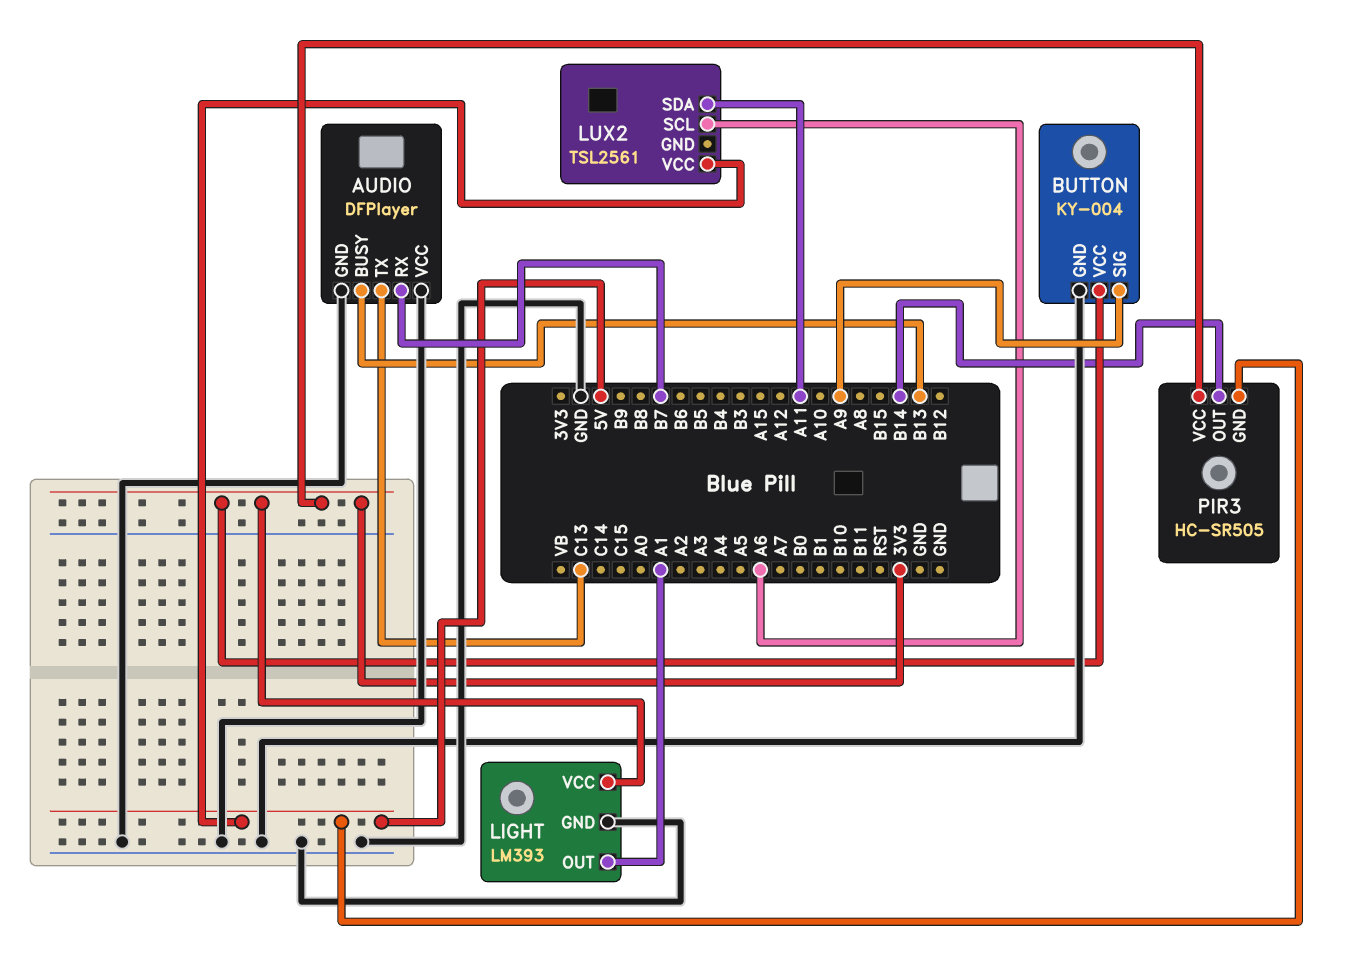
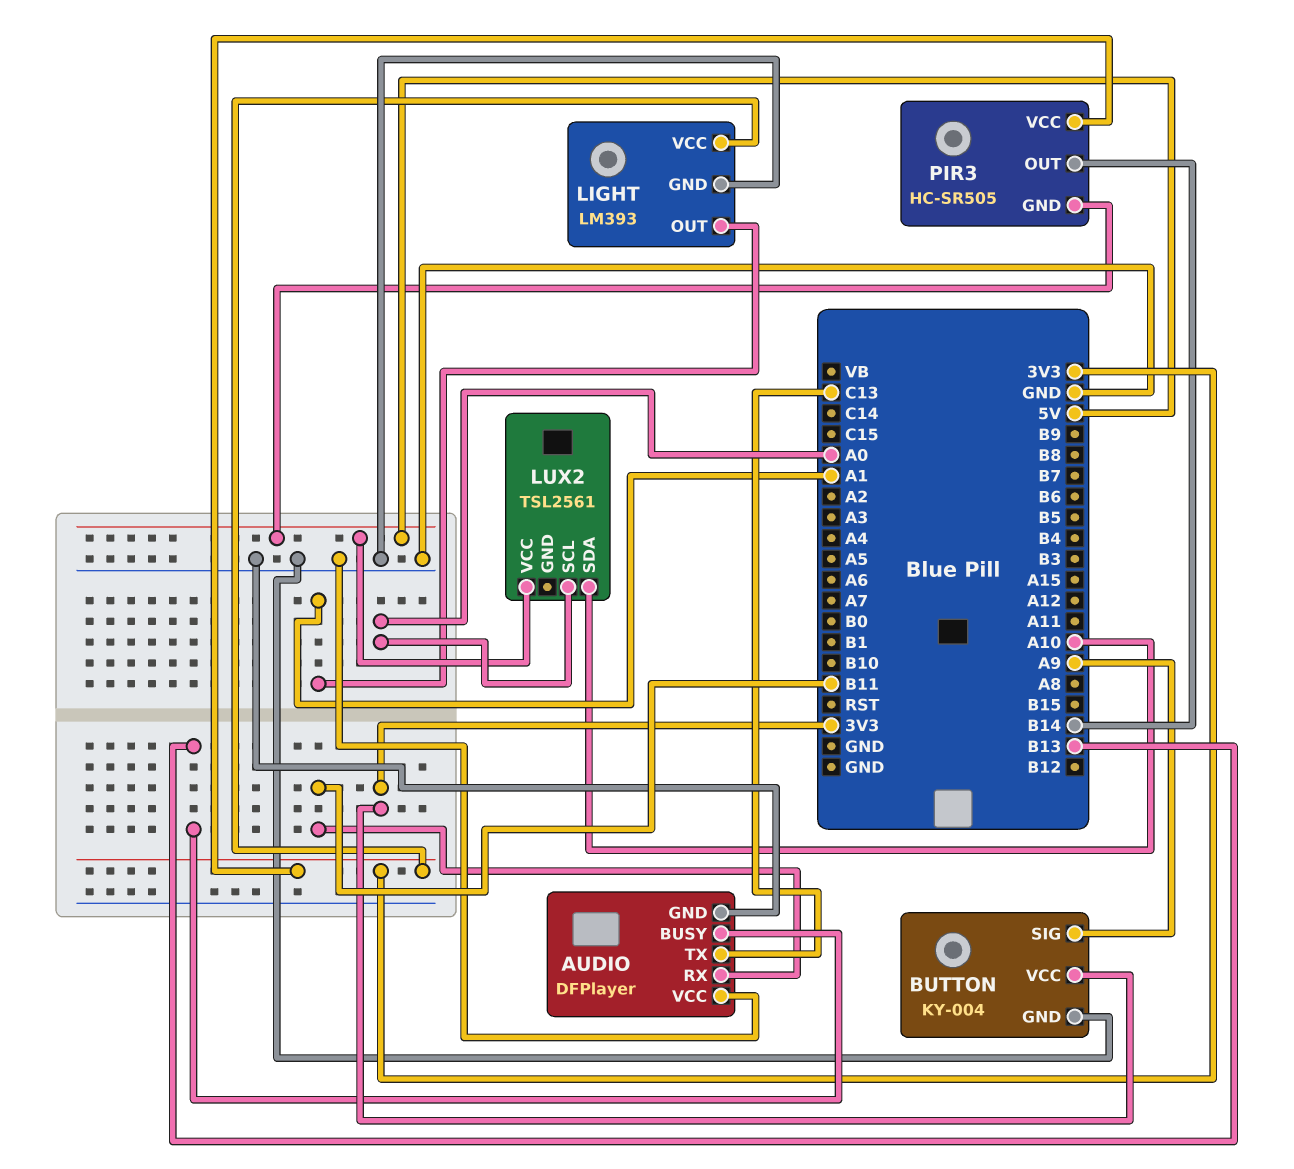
AUDIO pin RX: B7 -> B11
LUX2 pin SCL: A6 -> A0
LUX2 pin SDA: A11 -> A10

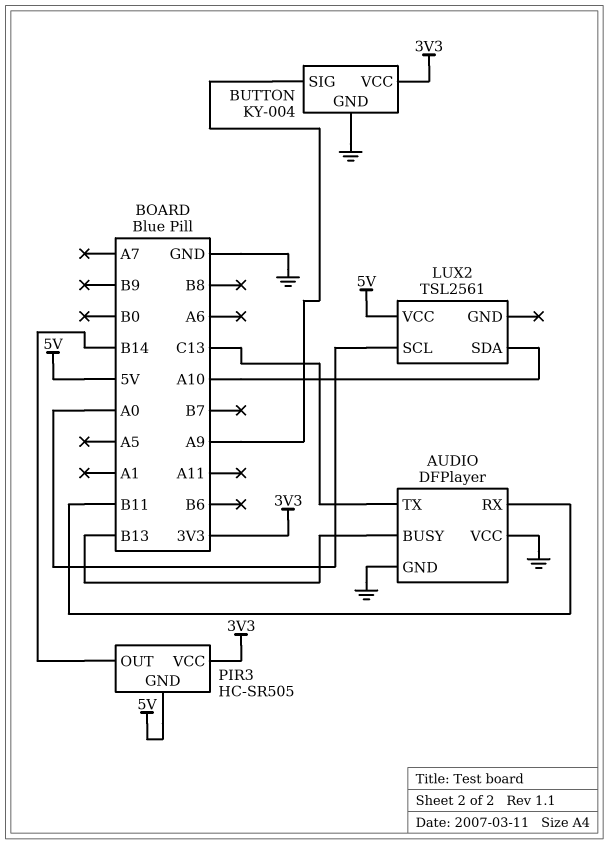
LIGHT: LM393 -> none
LIGHT pin GND: GND -> none
LIGHT pin OUT: A1 -> none
LIGHT pin VCC: 3V3 -> none

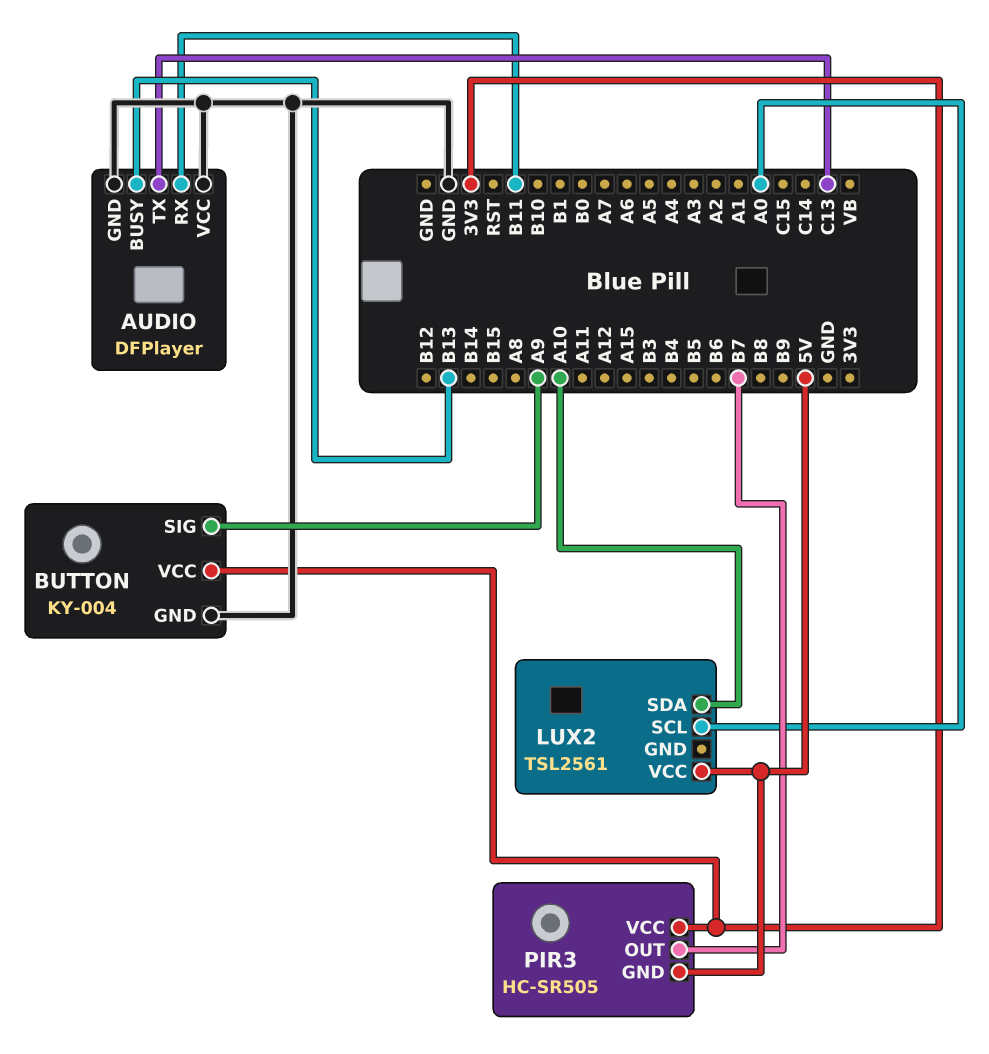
PIR3 pin OUT: B14 -> B7

